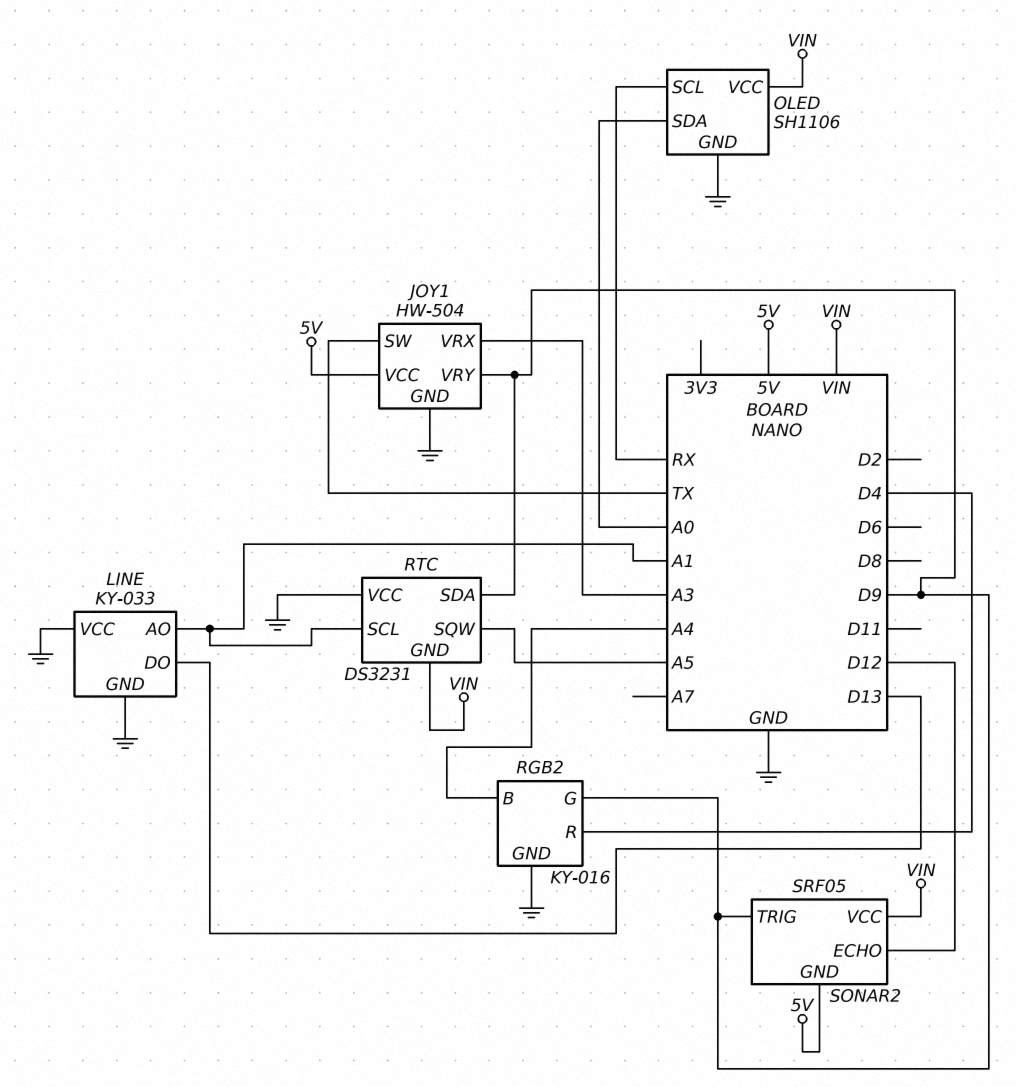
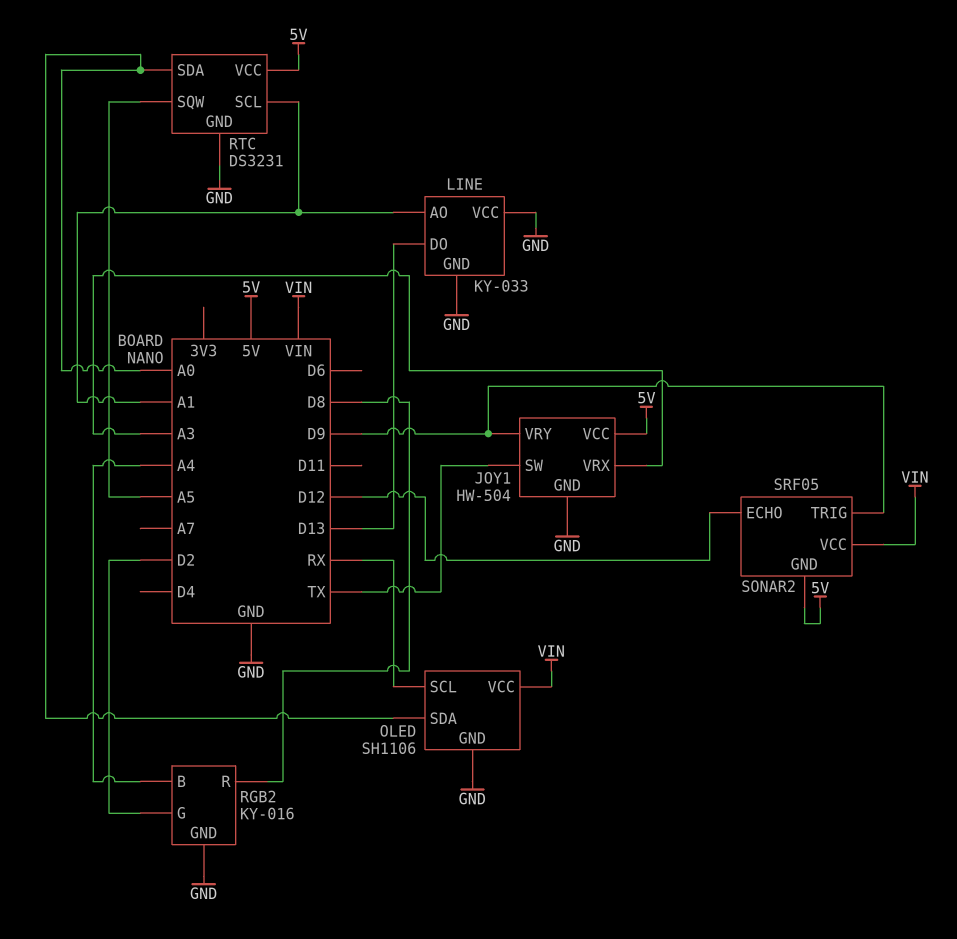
RGB2 pin G: D9 -> D2
RGB2 pin R: D4 -> D8
RTC pin GND: VIN -> GND
RTC pin SDA: D9 -> A0
RTC pin VCC: GND -> 5V

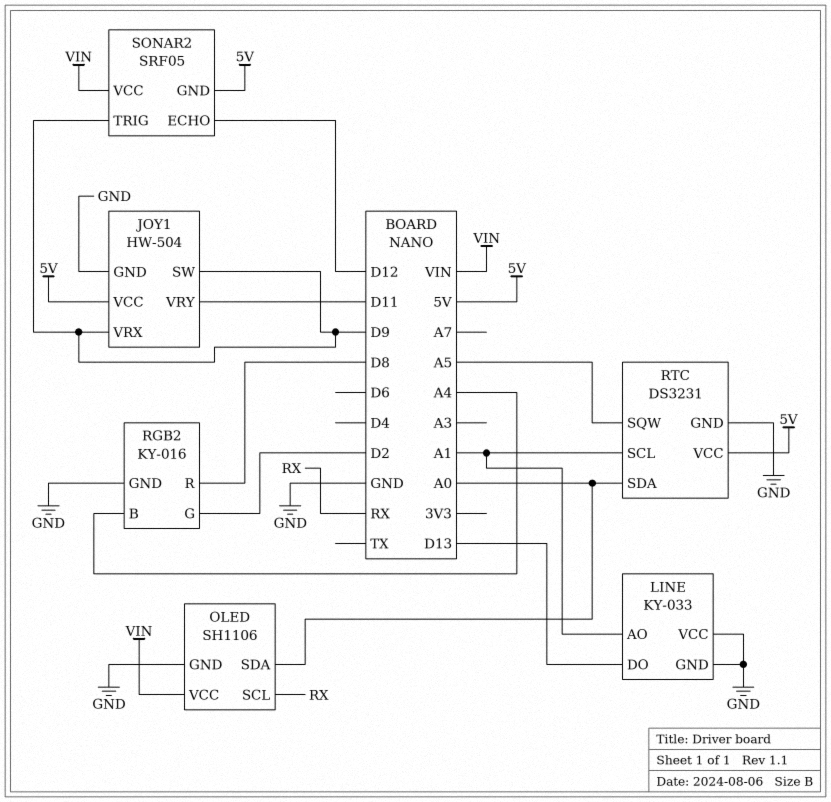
JOY1 pin SW: TX -> D9
JOY1 pin VRX: A3 -> D9
JOY1 pin VRY: D9 -> D11

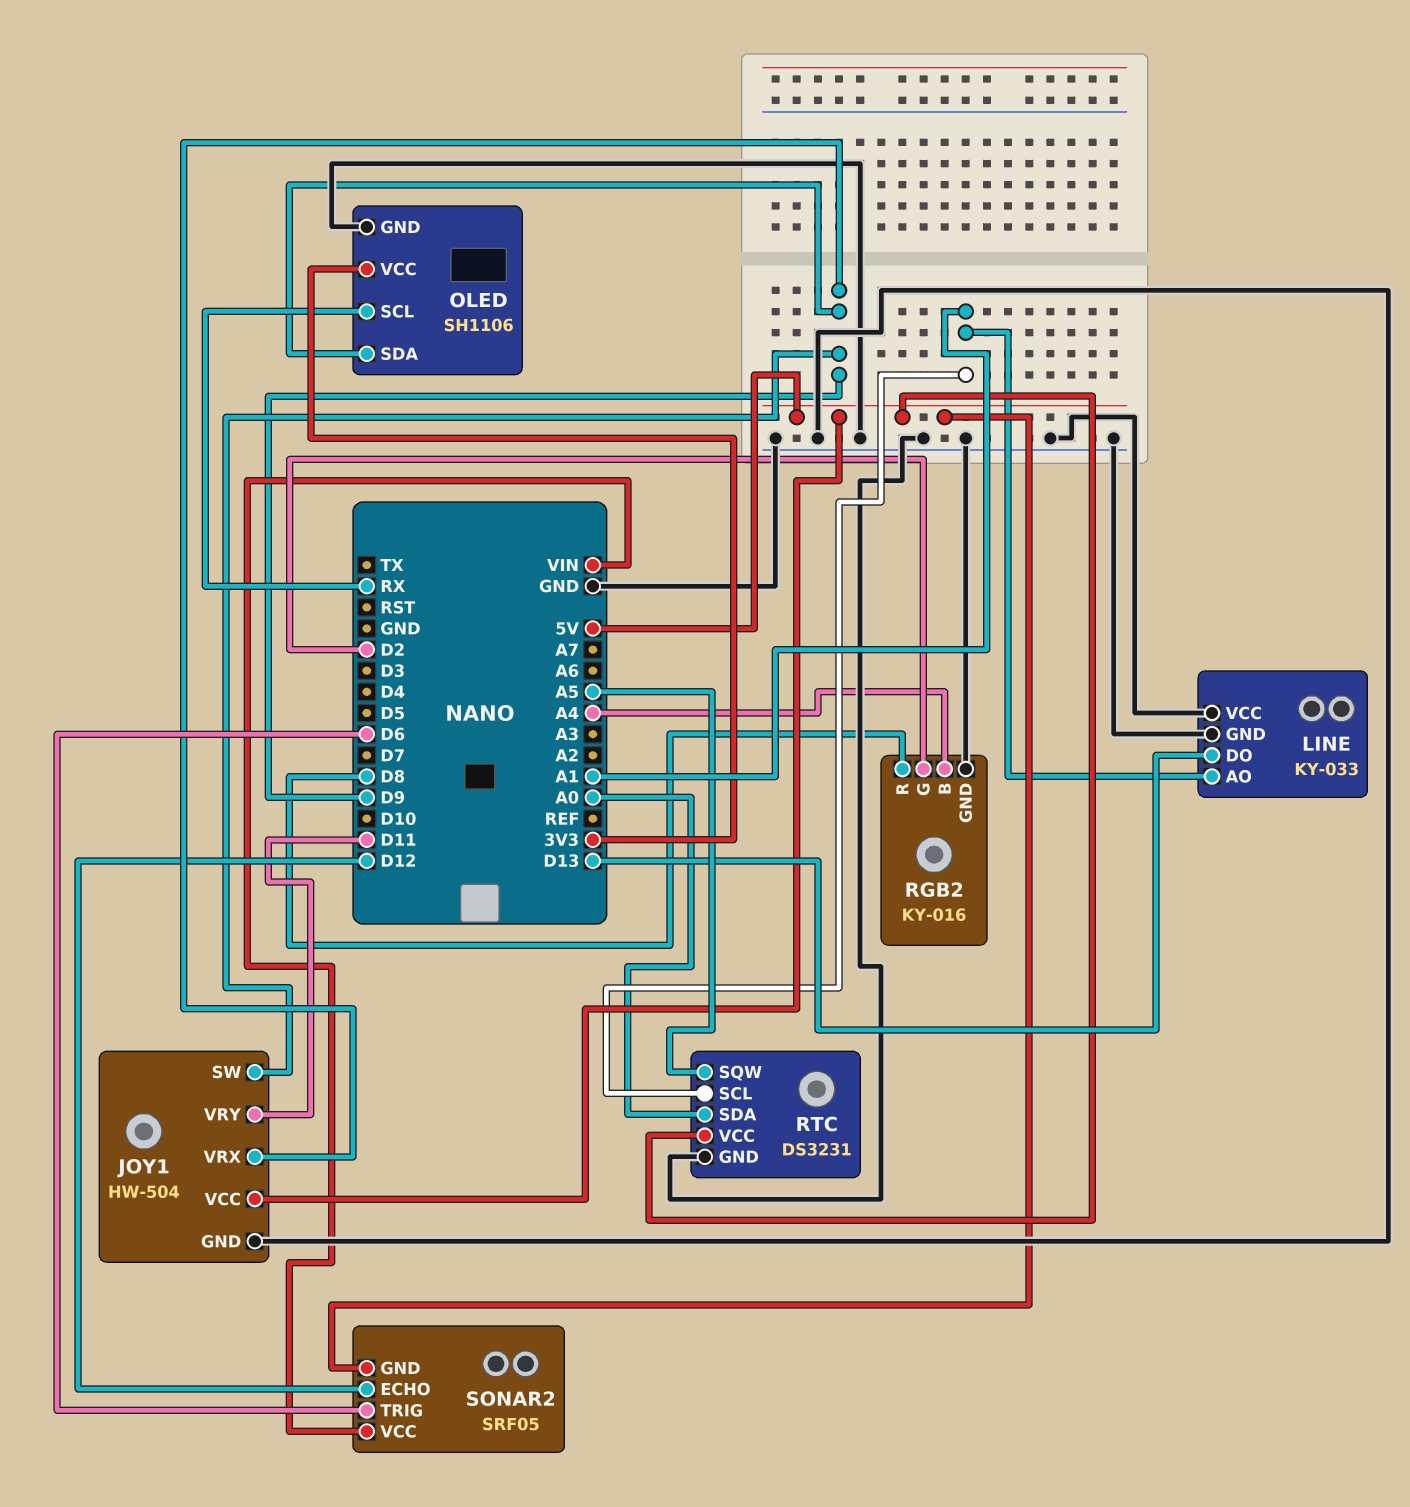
OLED pin SDA: A0 -> D9
OLED pin VCC: VIN -> 3V3
SONAR2 pin TRIG: D9 -> D6

